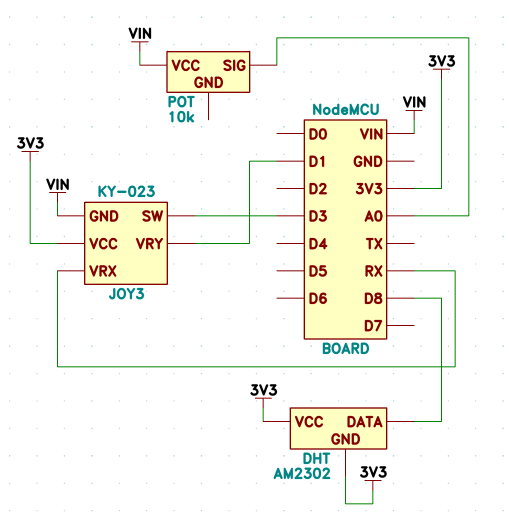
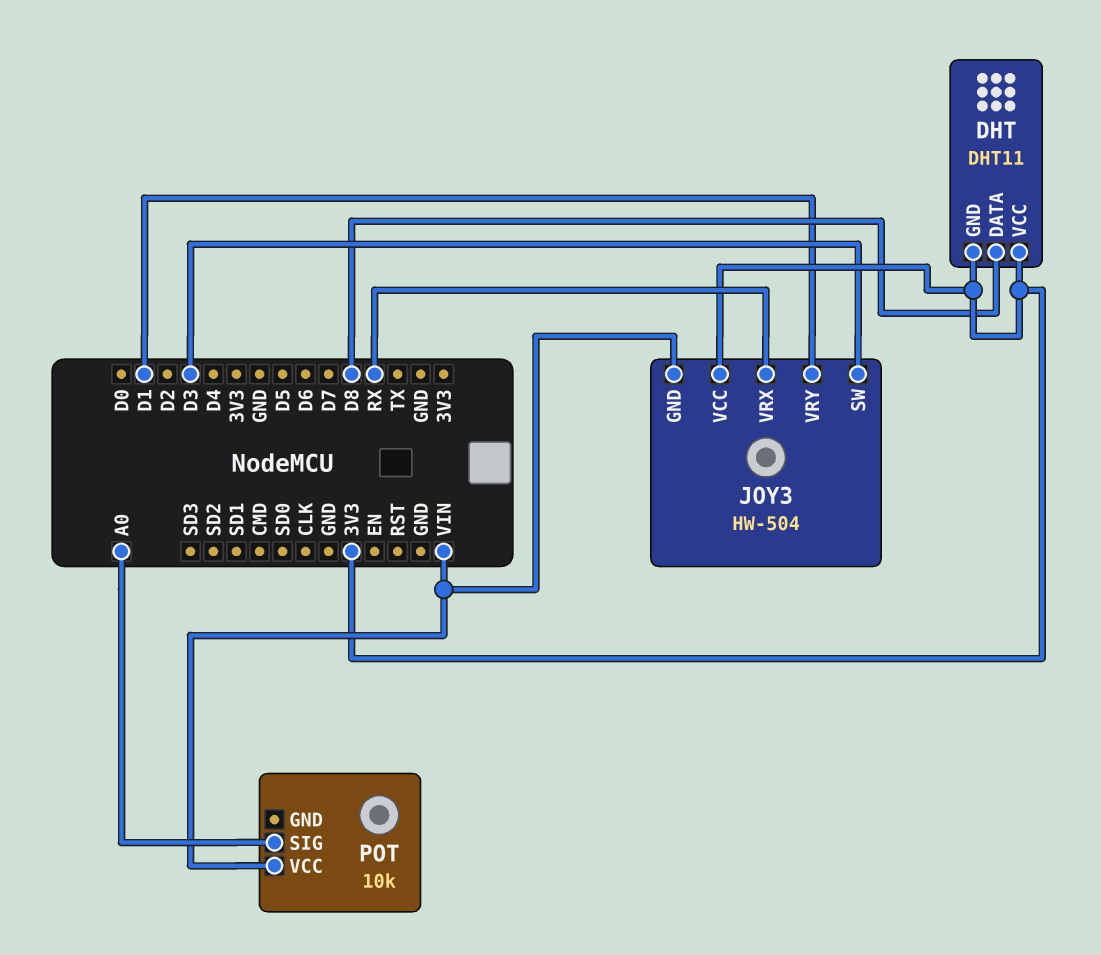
DHT: AM2302 -> DHT11
JOY3: KY-023 -> HW-504

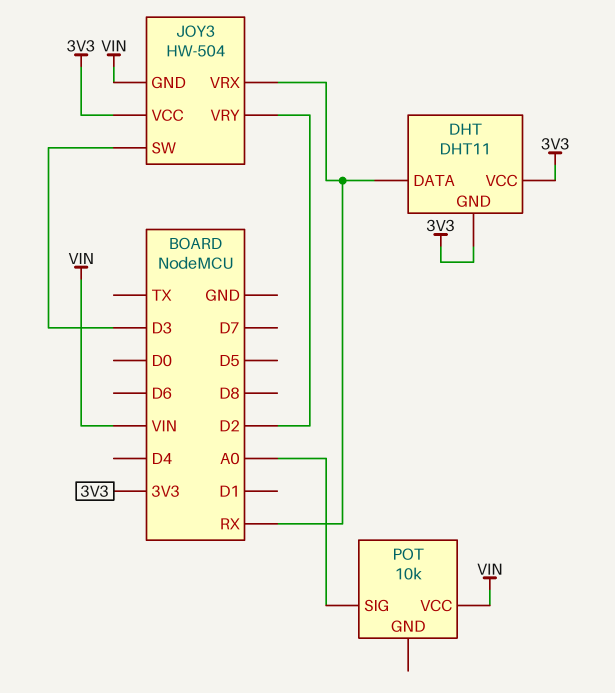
DHT pin DATA: D8 -> RX
JOY3 pin VRY: D1 -> D2

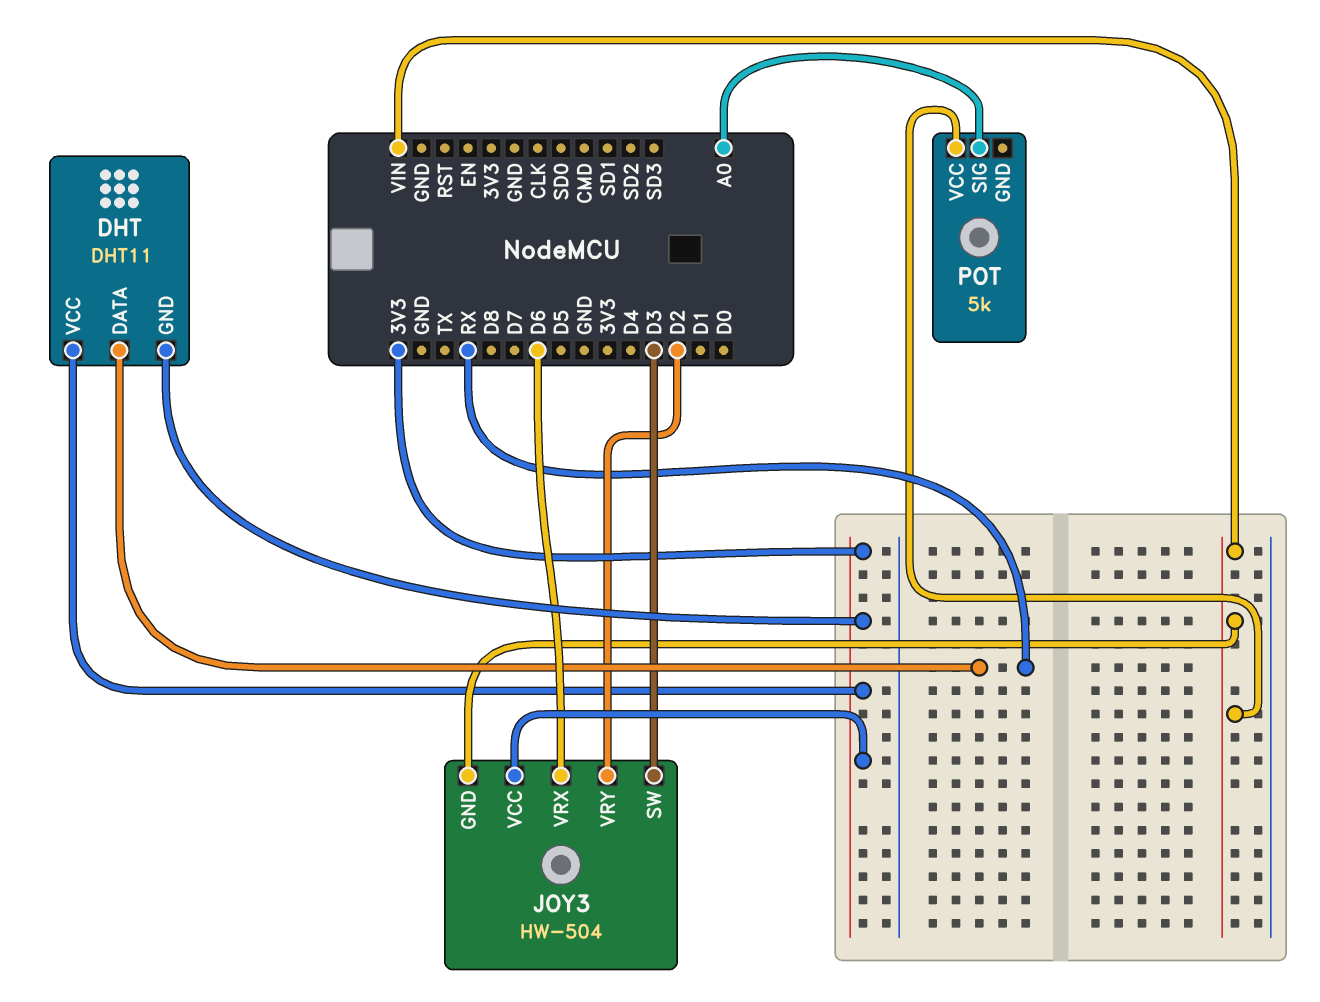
JOY3 pin VRX: RX -> D6
POT: 10k -> 5k

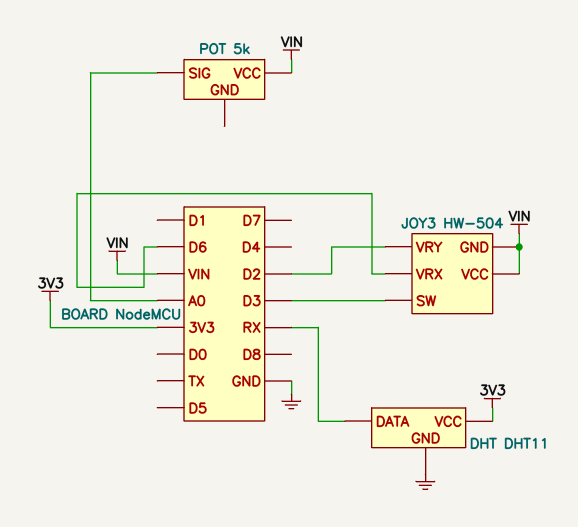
DHT pin GND: 3V3 -> GND
JOY3 pin VCC: 3V3 -> VIN

